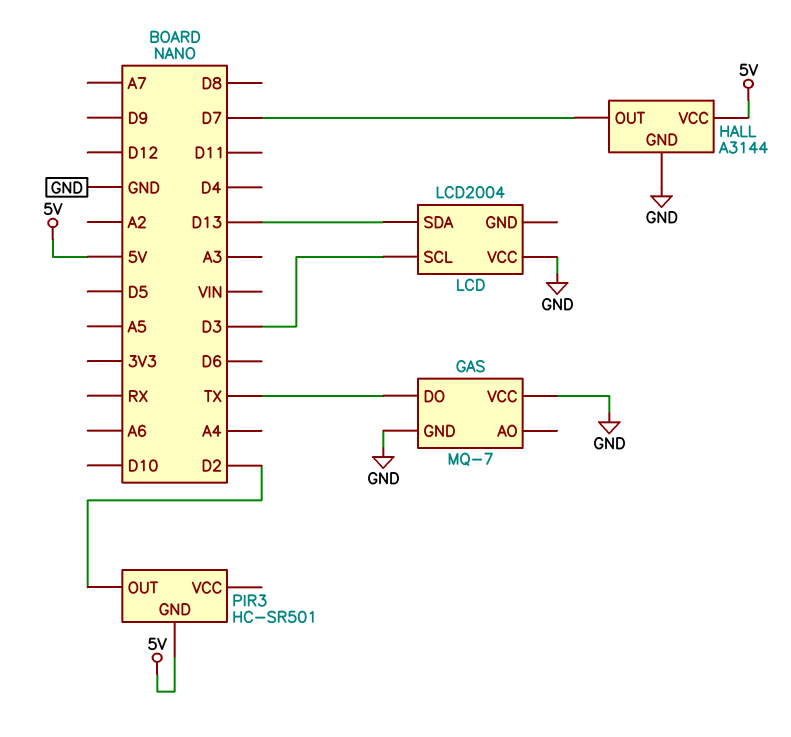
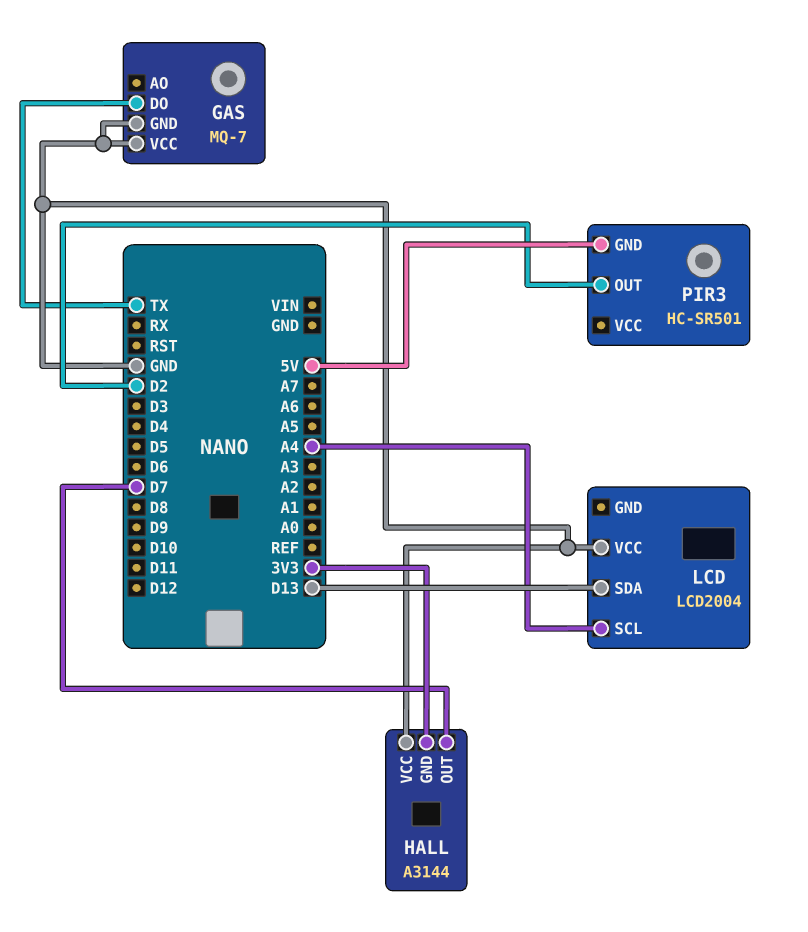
HALL pin GND: GND -> 3V3
HALL pin VCC: 5V -> GND
LCD pin SCL: D3 -> A4

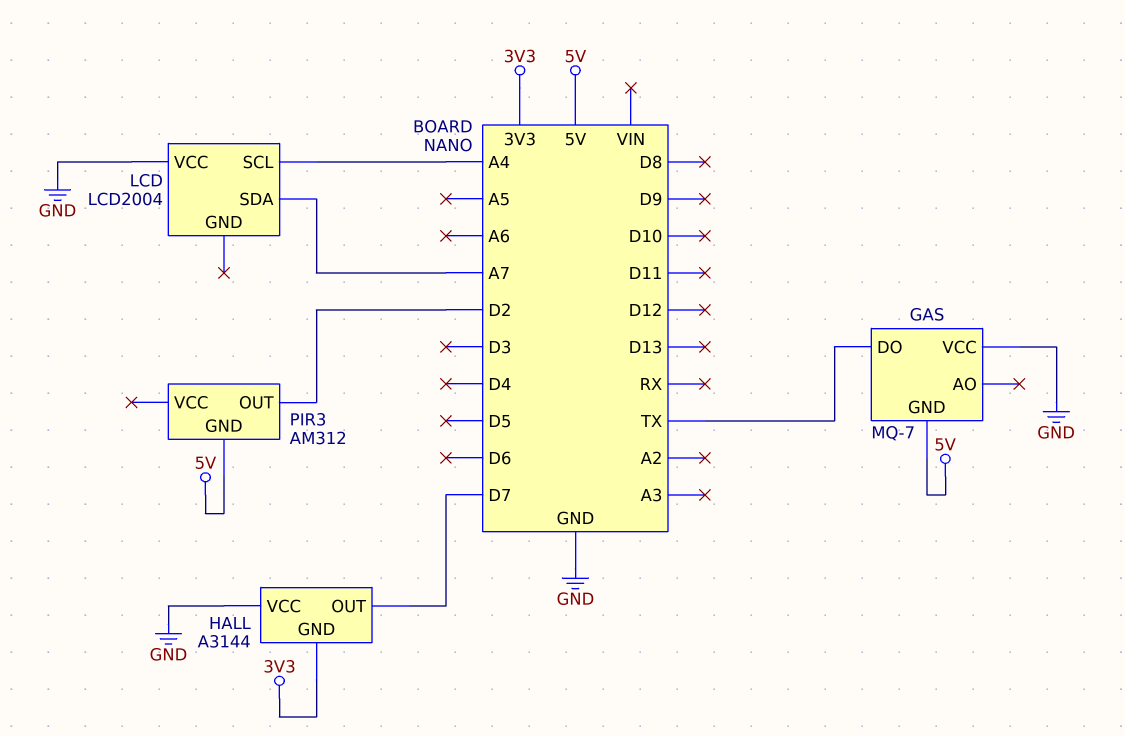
GAS pin GND: GND -> 5V
LCD pin SDA: D13 -> A7
PIR3: HC-SR501 -> AM312

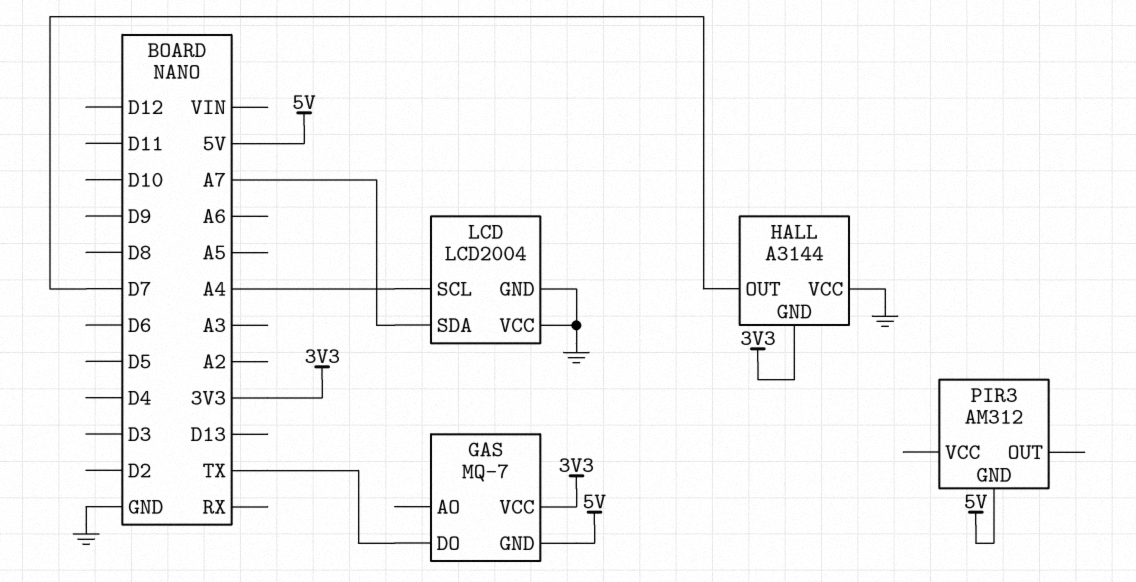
GAS pin VCC: GND -> 3V3
LCD pin GND: none -> GND
PIR3 pin OUT: D2 -> none

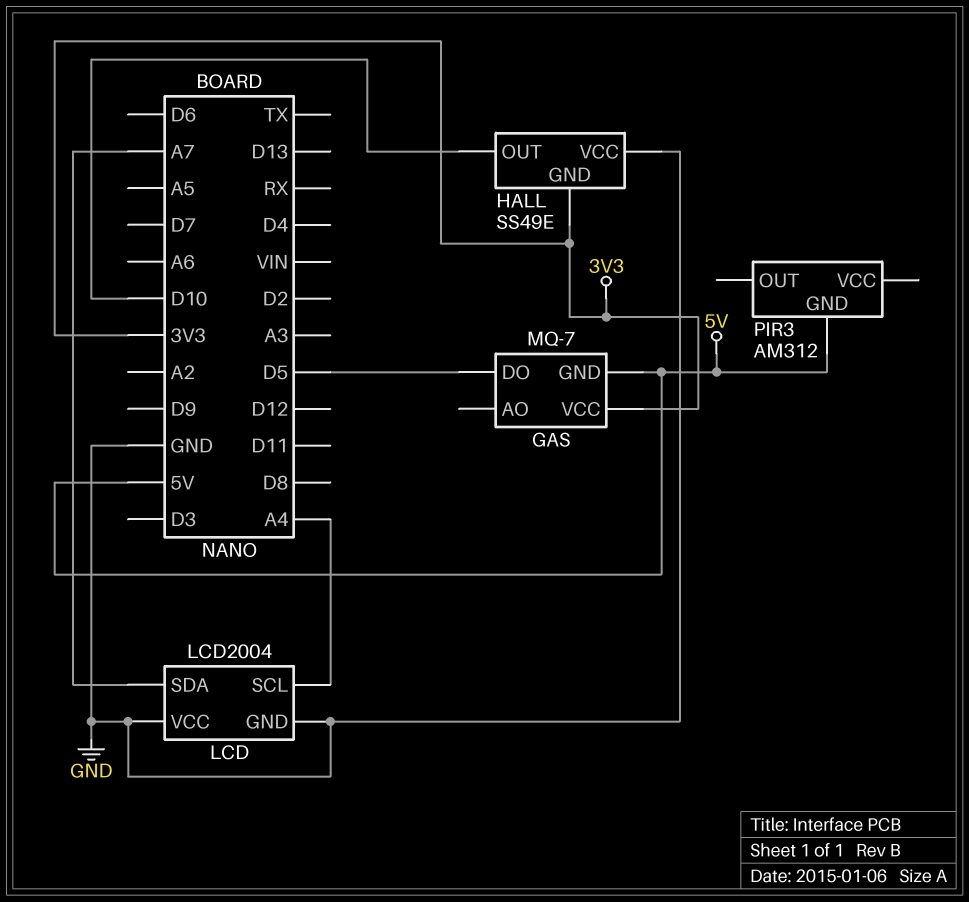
GAS pin DO: TX -> D5
HALL: A3144 -> SS49E
HALL pin OUT: D7 -> D10

